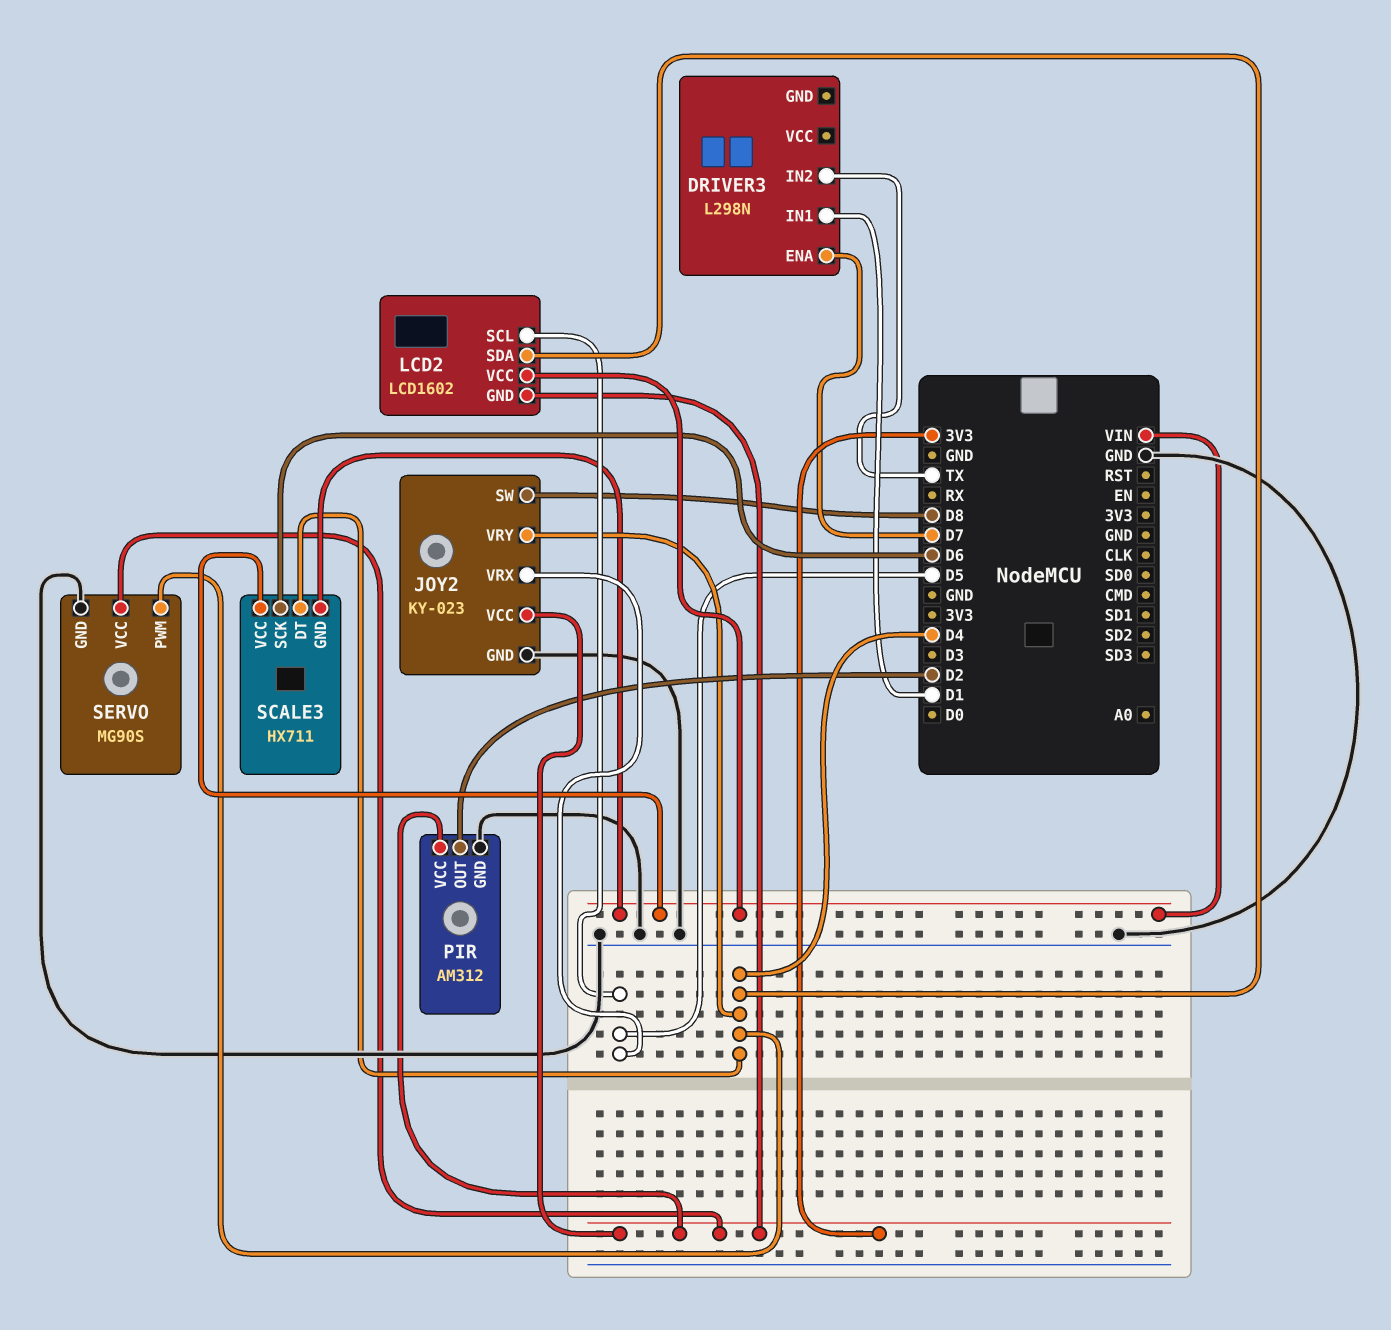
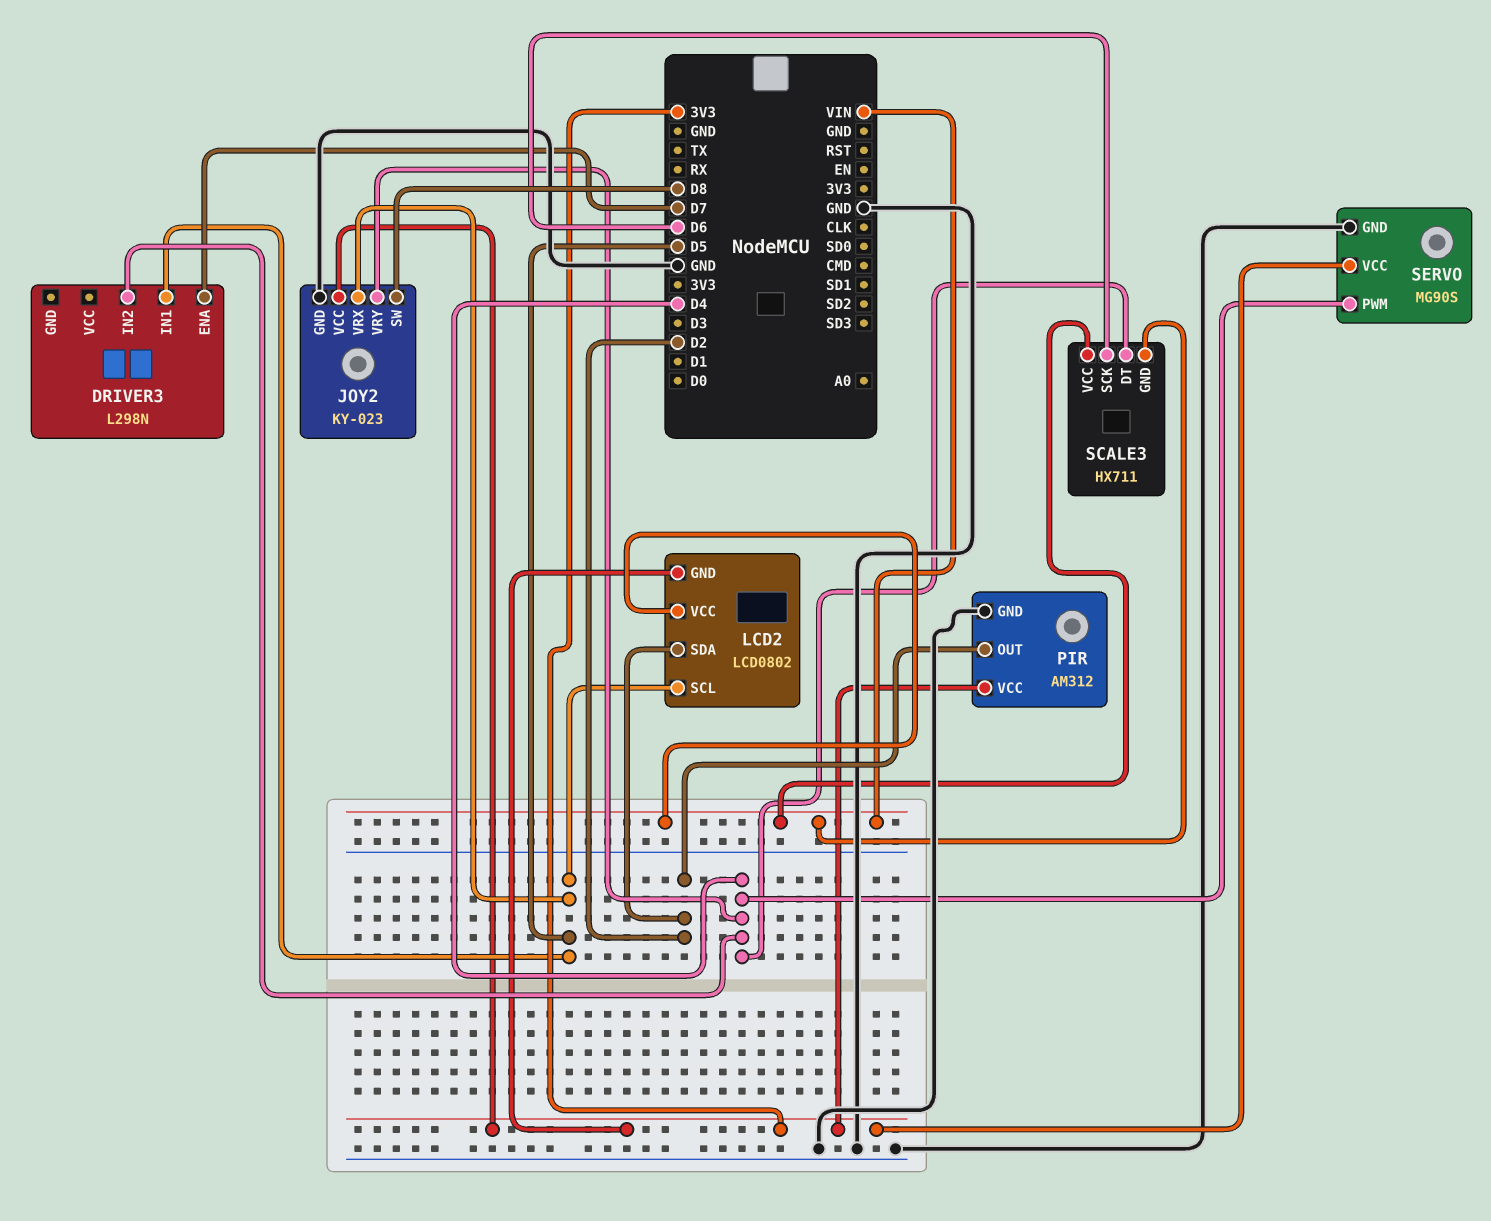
DRIVER3 pin IN1: D1 -> D5
DRIVER3 pin IN2: TX -> D4
LCD2: LCD1602 -> LCD0802
LCD2 pin SDA: D4 -> D2

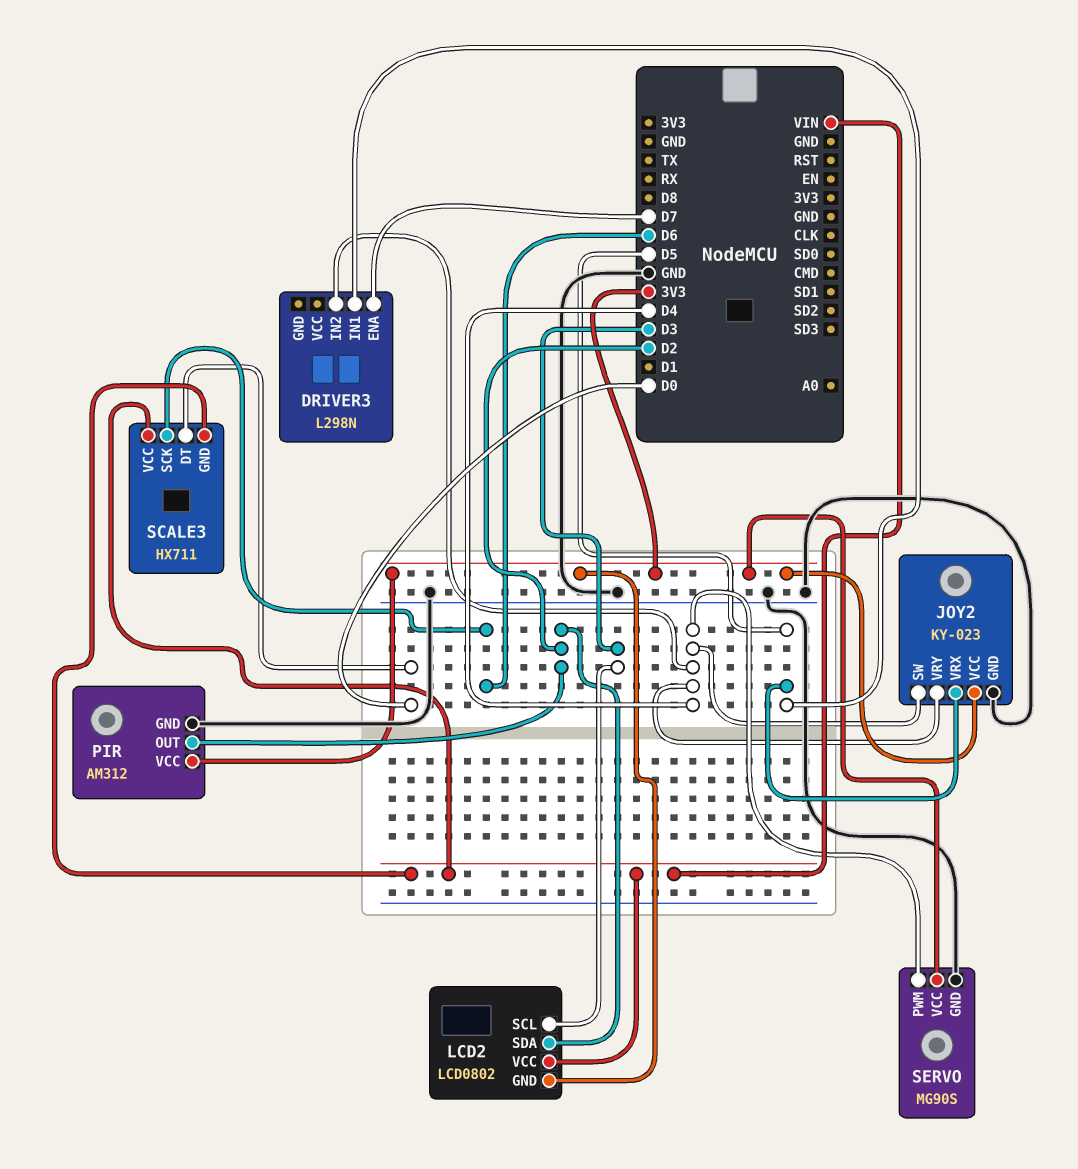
JOY2 pin SW: D8 -> D4
LCD2 pin SCL: D5 -> D3
SCALE3 pin DT: D4 -> D0

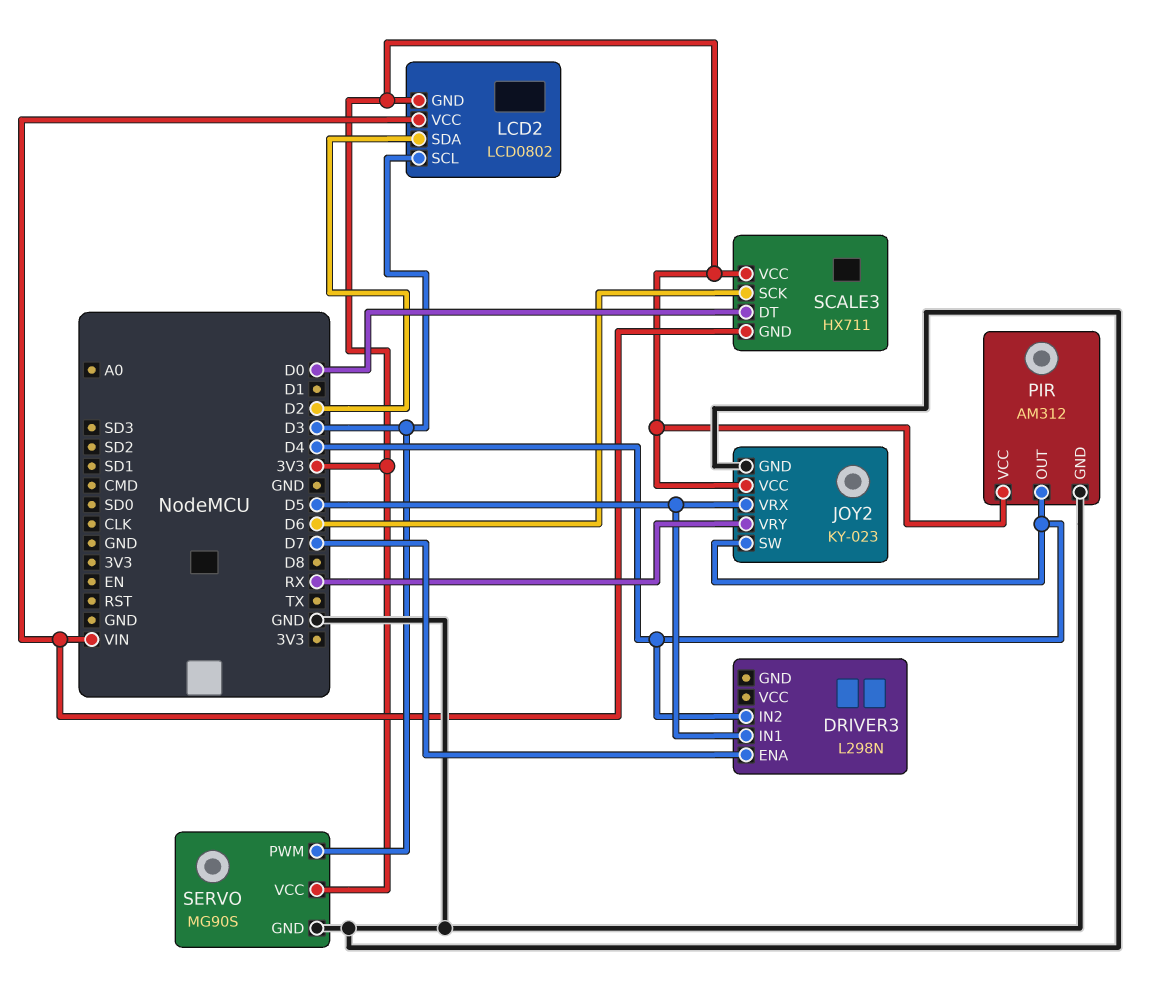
JOY2 pin VRY: D4 -> RX
PIR pin OUT: D2 -> D4
SCALE3 pin VCC: VIN -> 3V3
SERVO pin PWM: D4 -> D3

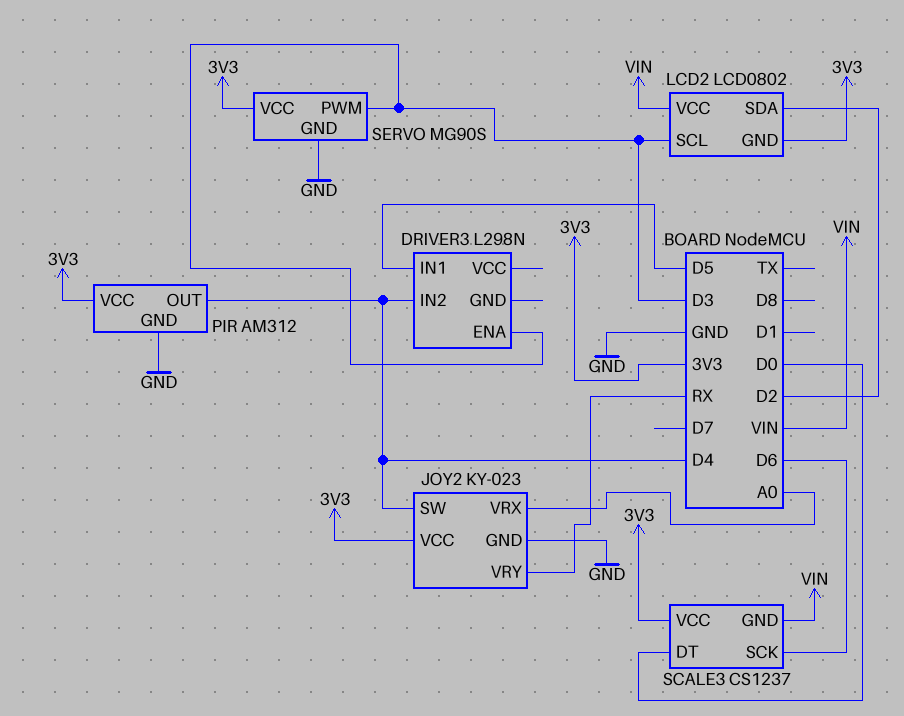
DRIVER3 pin ENA: D7 -> D3
JOY2 pin VRX: D5 -> A0
SCALE3: HX711 -> CS1237

